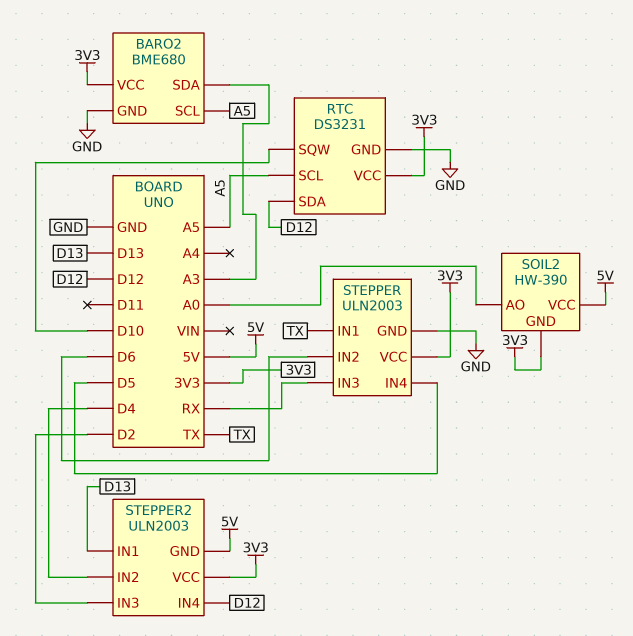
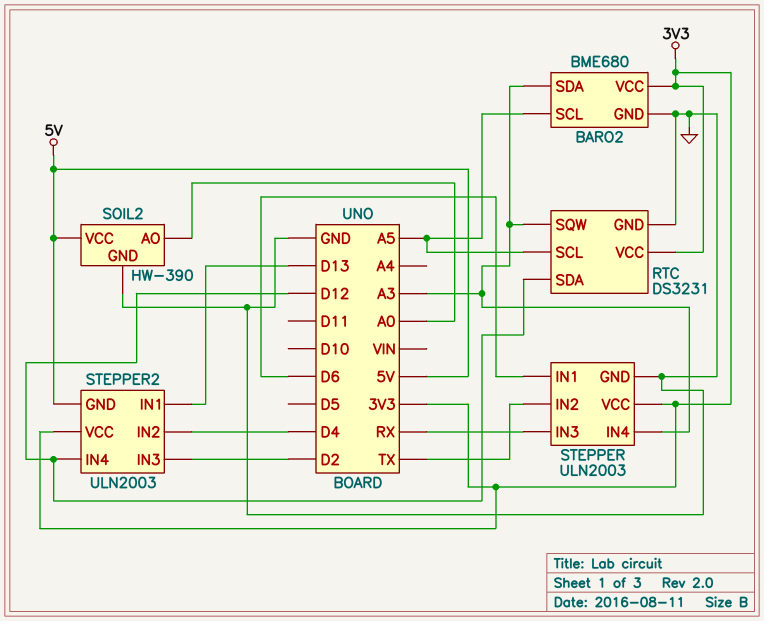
RTC pin SQW: D10 -> A3
SOIL2 pin GND: 3V3 -> GND
STEPPER pin IN1: TX -> D6
STEPPER pin IN2: D6 -> TX
STEPPER pin IN4: D5 -> A3

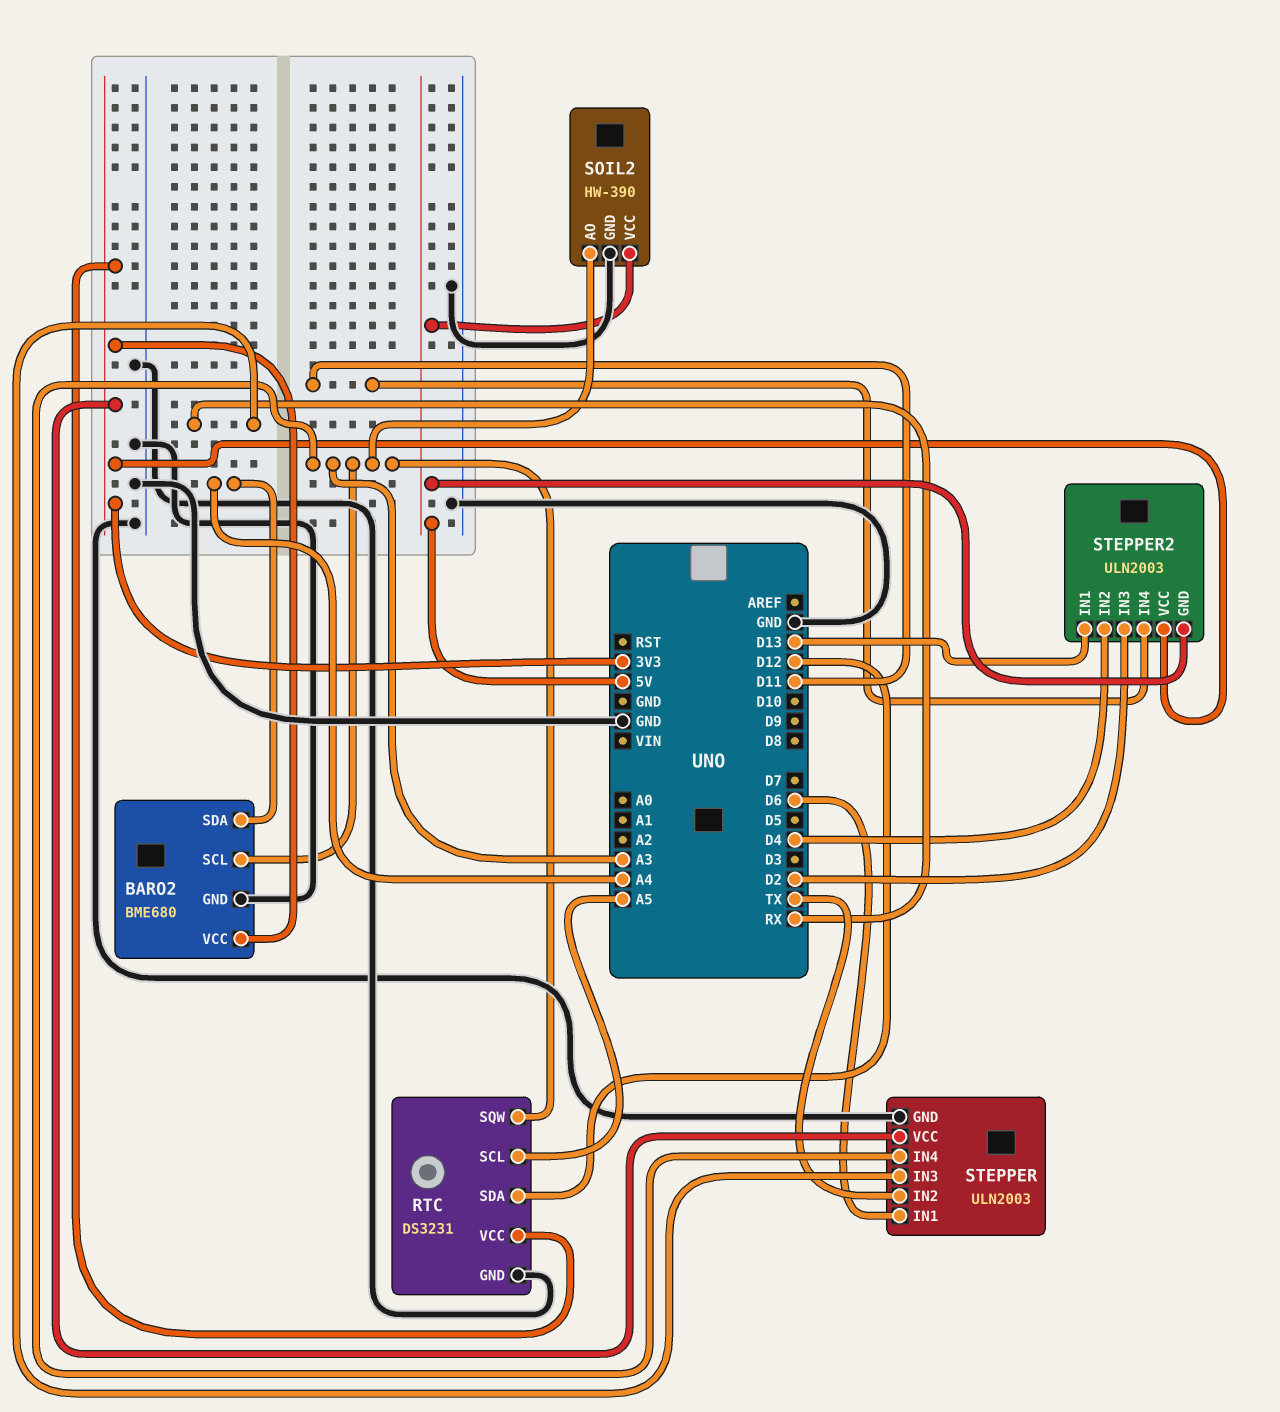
BARO2 pin SCL: A5 -> A3
BARO2 pin SDA: A3 -> A4
SOIL2 pin AO: A0 -> A3
STEPPER2 pin IN4: D12 -> D11

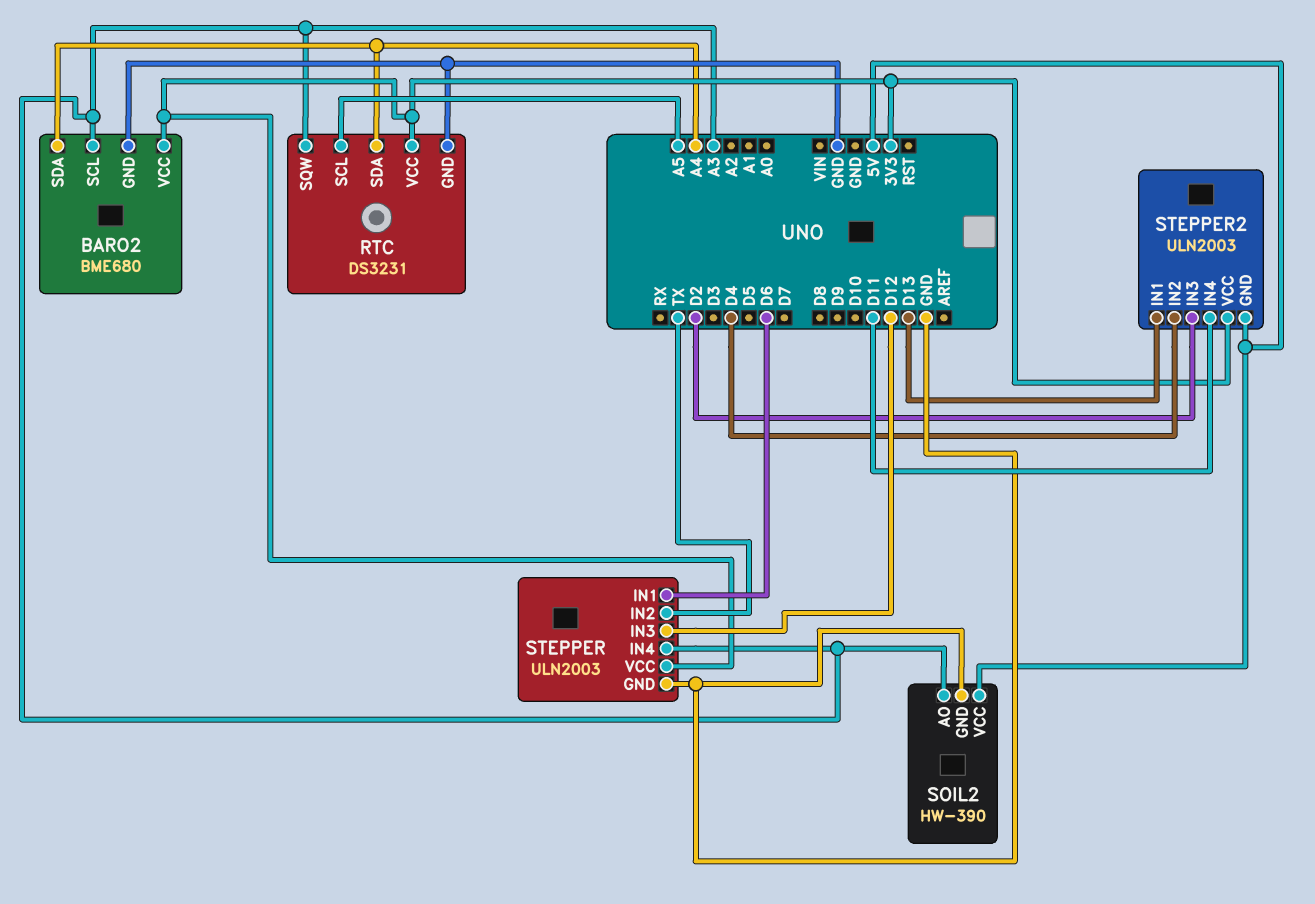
RTC pin SDA: D12 -> A4
STEPPER pin IN3: RX -> D12

